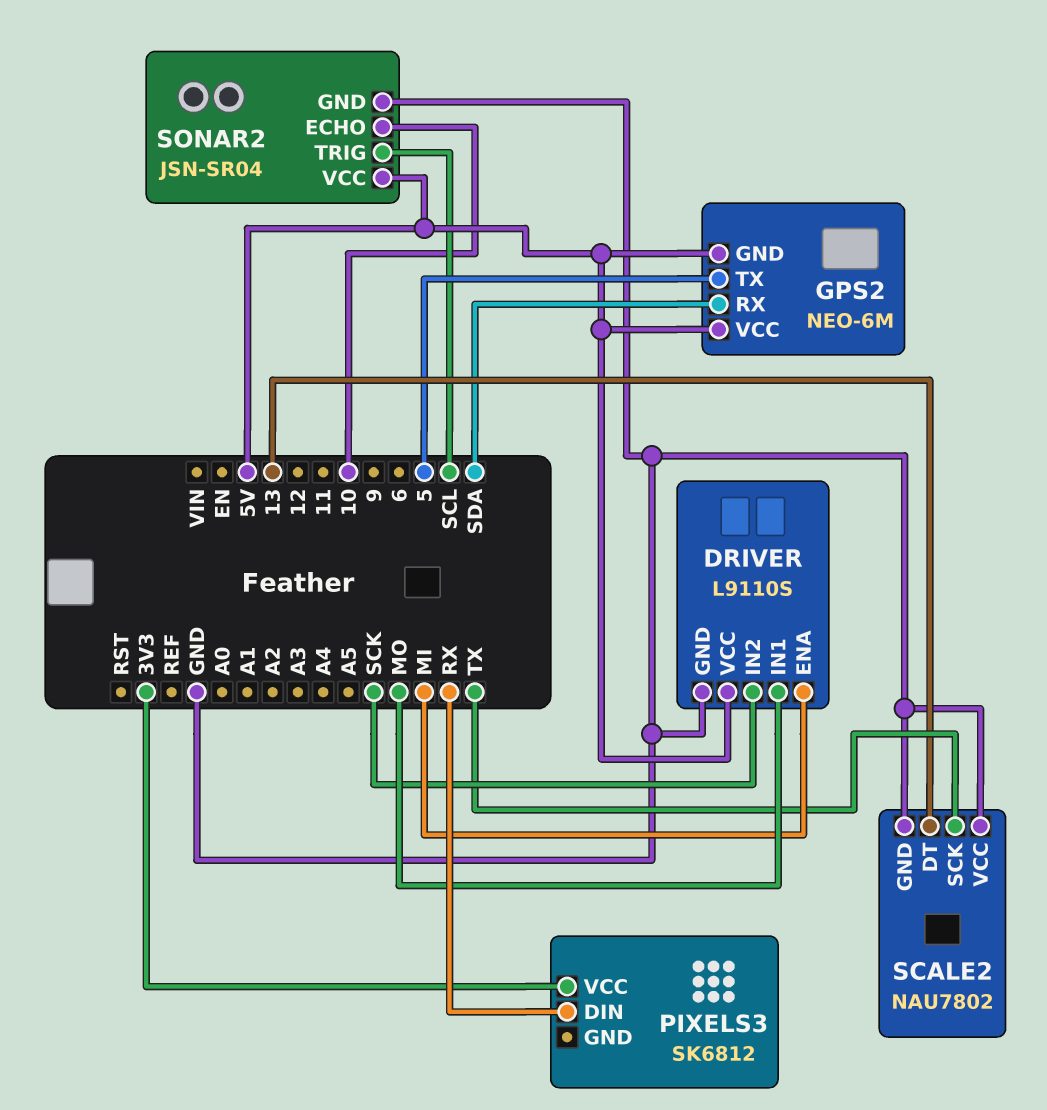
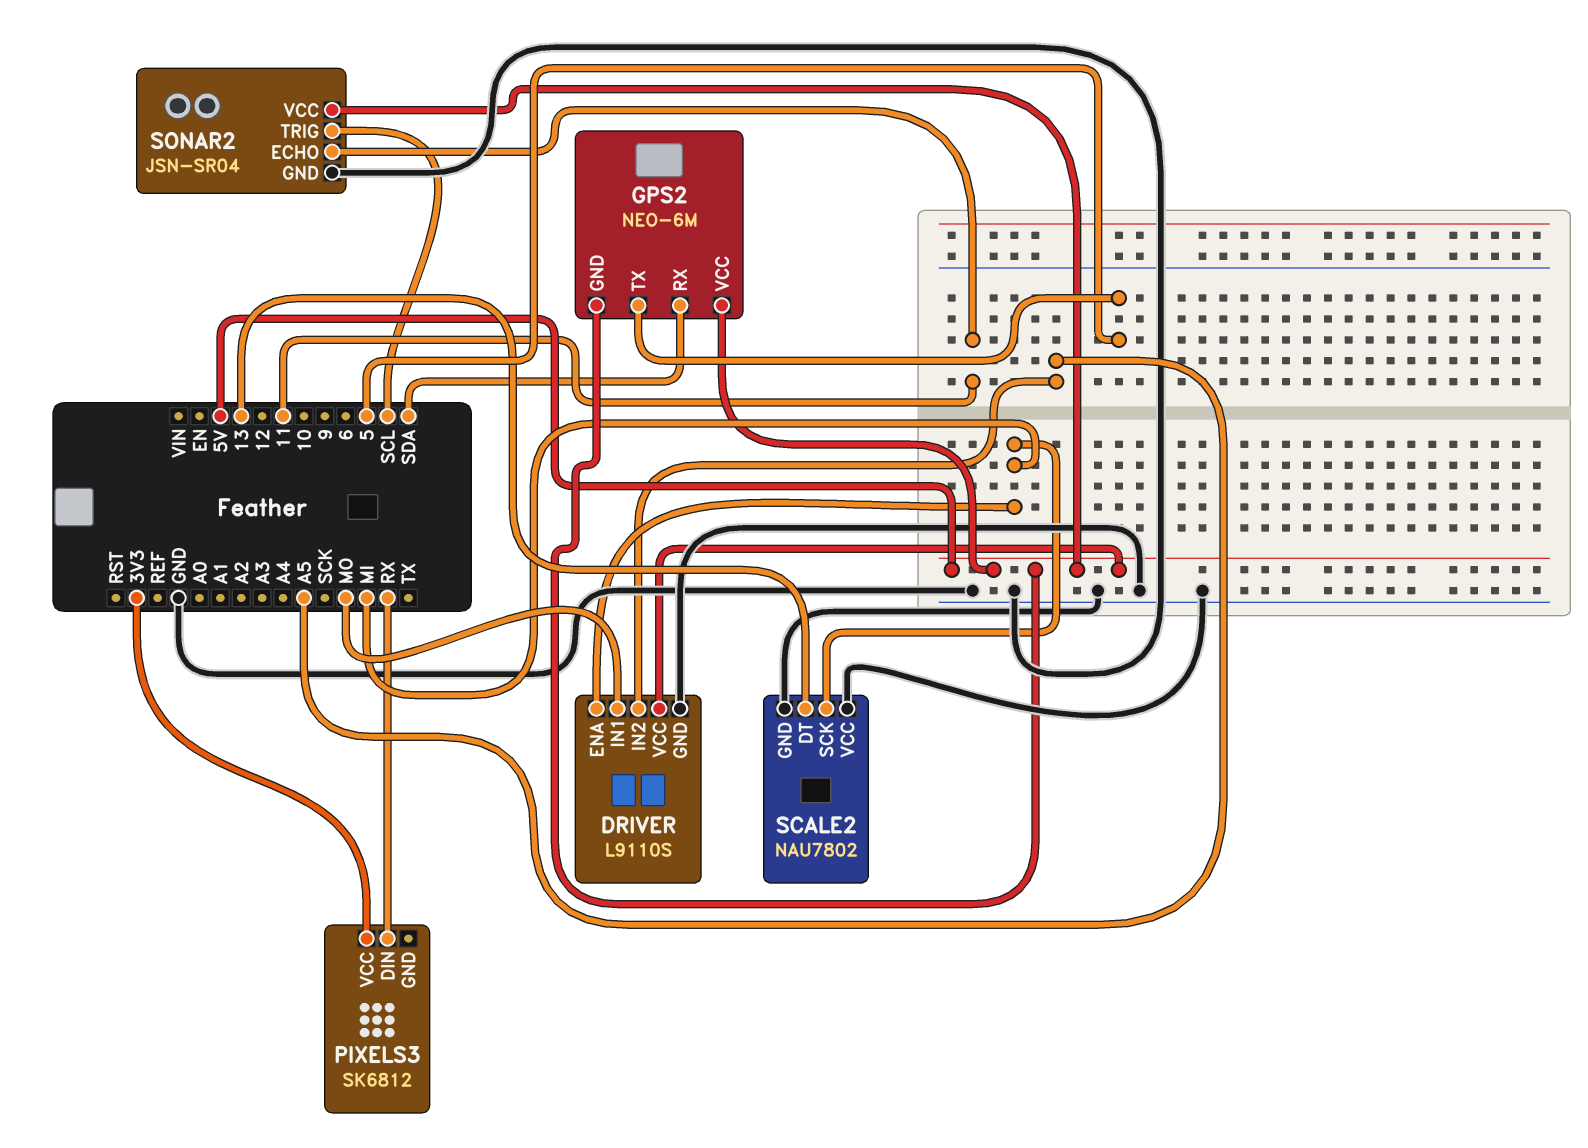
DRIVER pin IN2: SCK -> A5
SCALE2 pin SCK: TX -> MI
SONAR2 pin ECHO: 10 -> 11

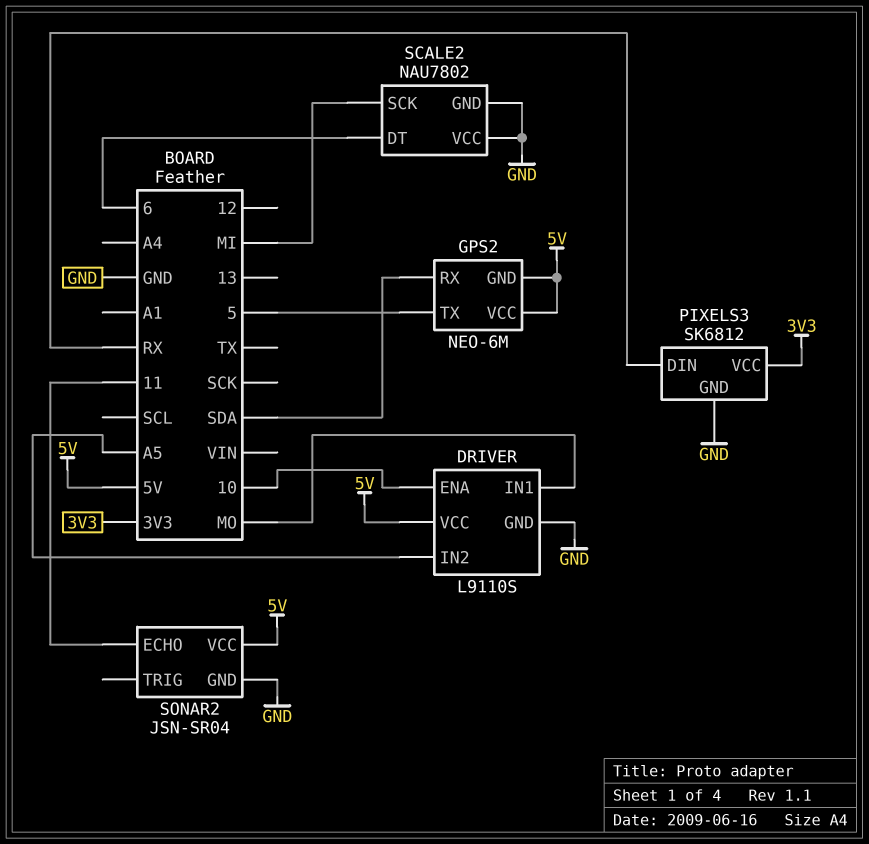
DRIVER pin ENA: MI -> 10
PIXELS3 pin GND: none -> GND
SCALE2 pin DT: 13 -> 6
SONAR2 pin TRIG: SCL -> none

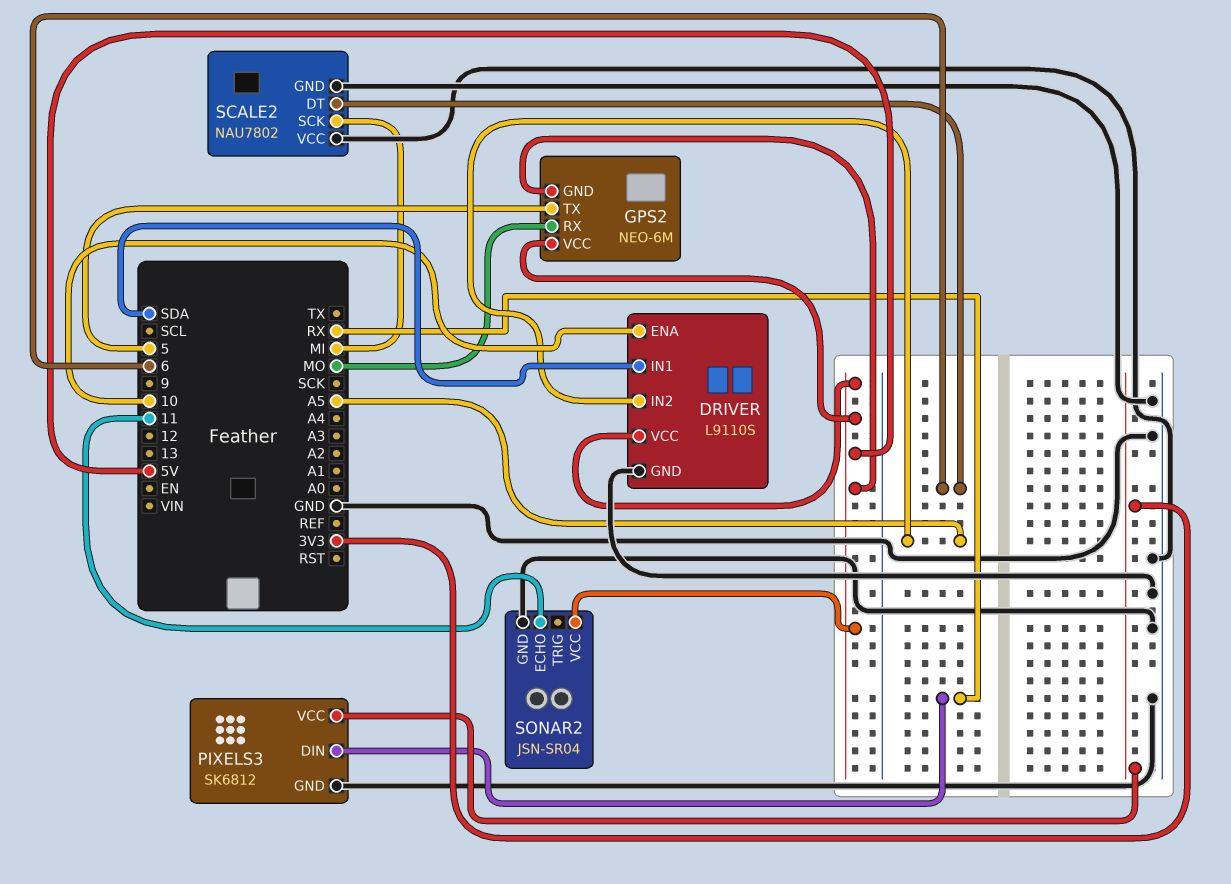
DRIVER pin IN1: MO -> SDA
GPS2 pin RX: SDA -> MO

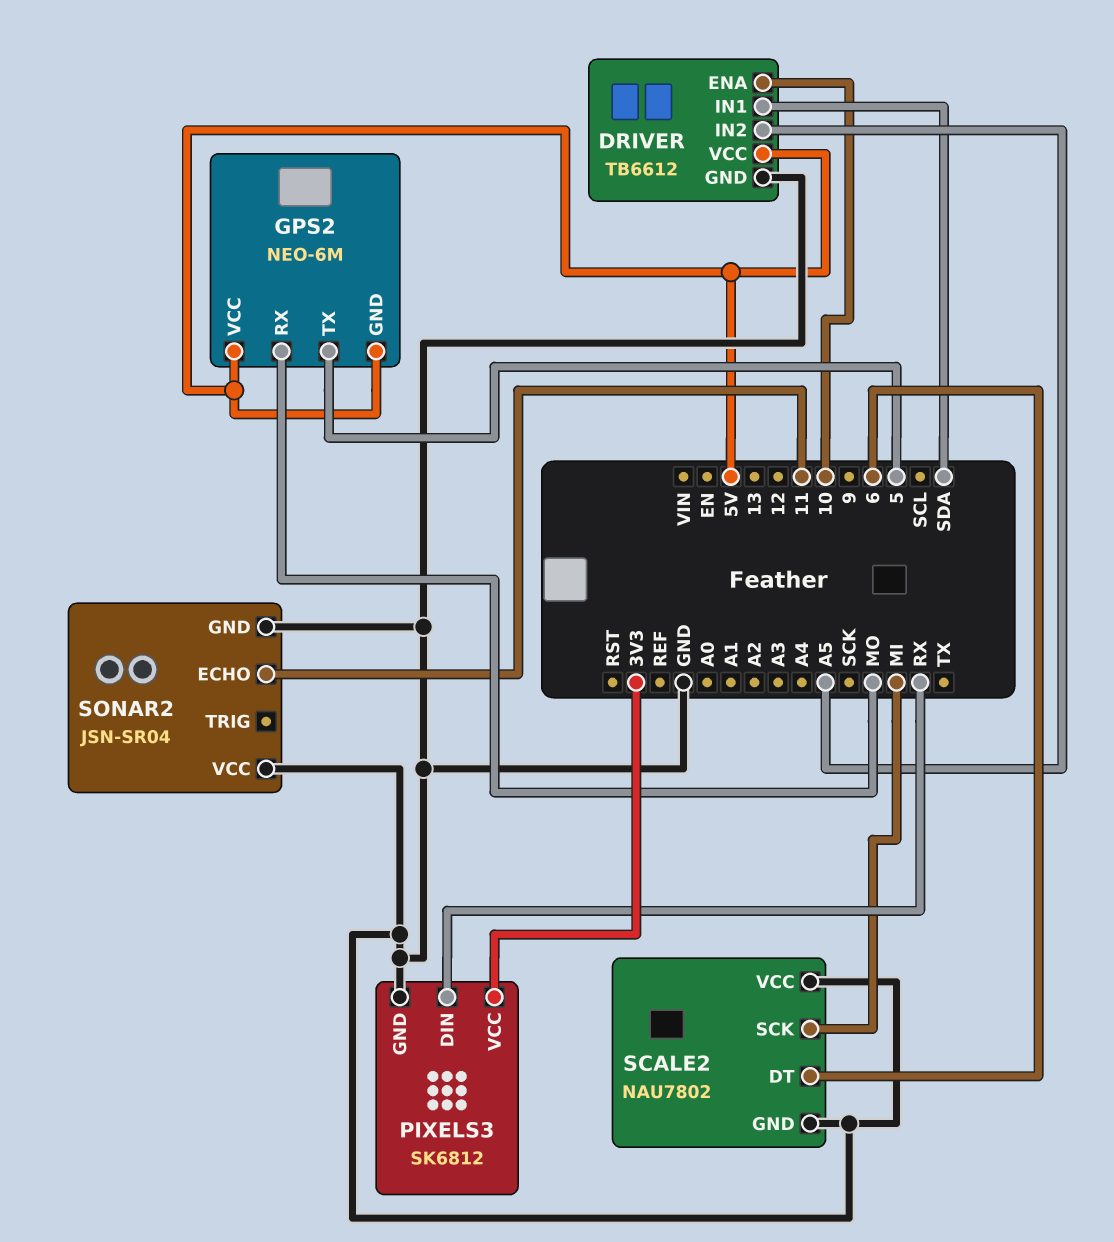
DRIVER: L9110S -> TB6612
SONAR2 pin VCC: 5V -> GND

